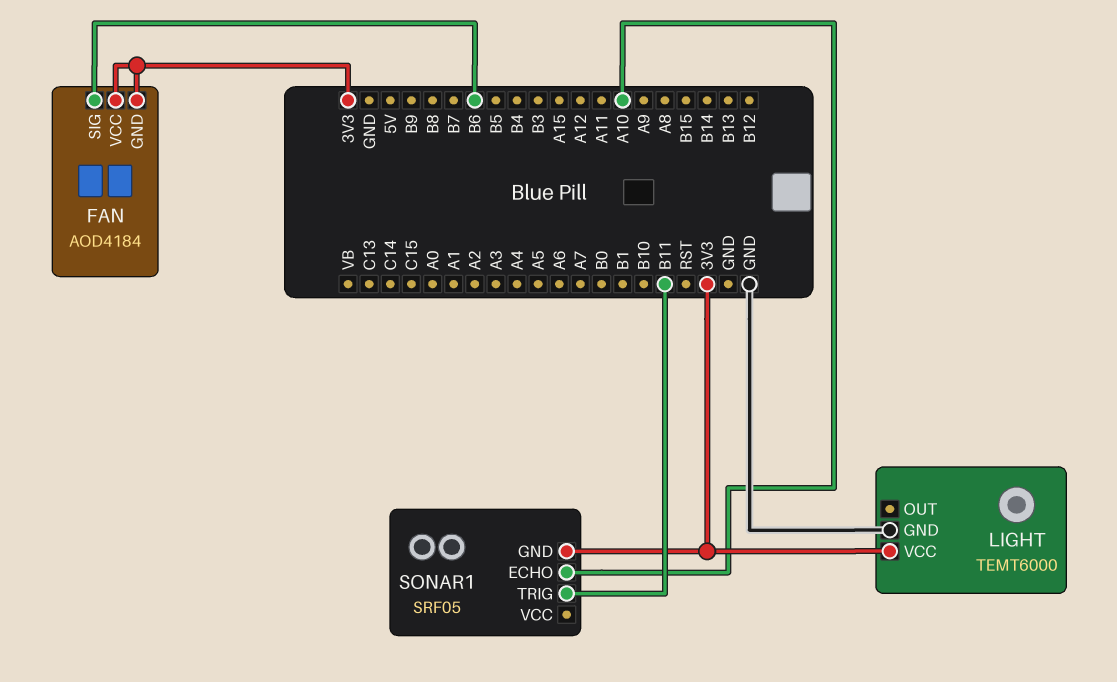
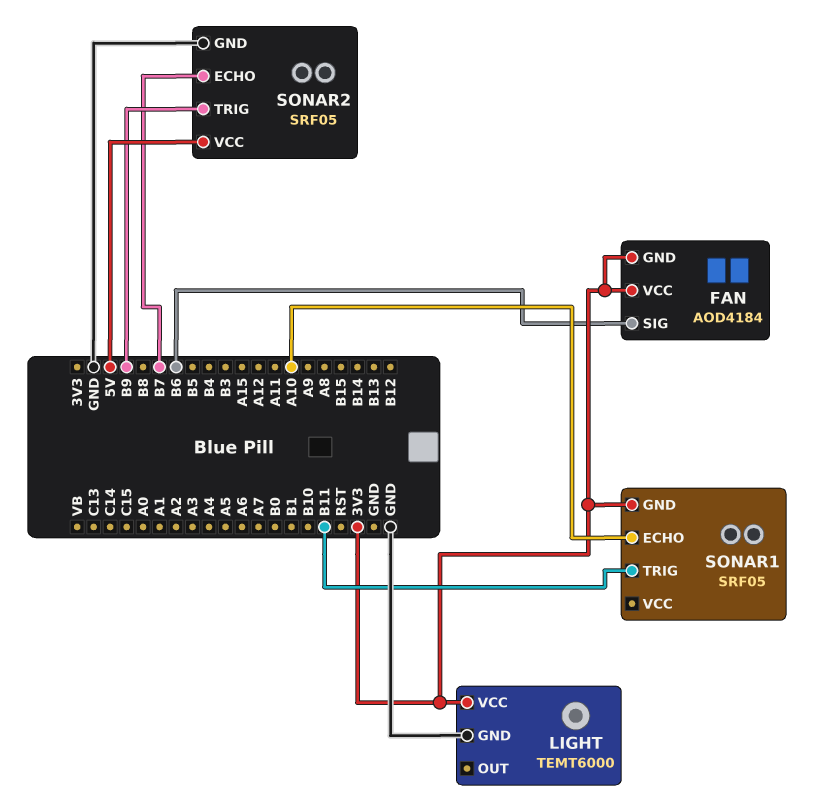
SONAR2: none -> SRF05
SONAR2 pin ECHO: none -> B7
SONAR2 pin GND: none -> GND
SONAR2 pin TRIG: none -> B9
SONAR2 pin VCC: none -> 5V

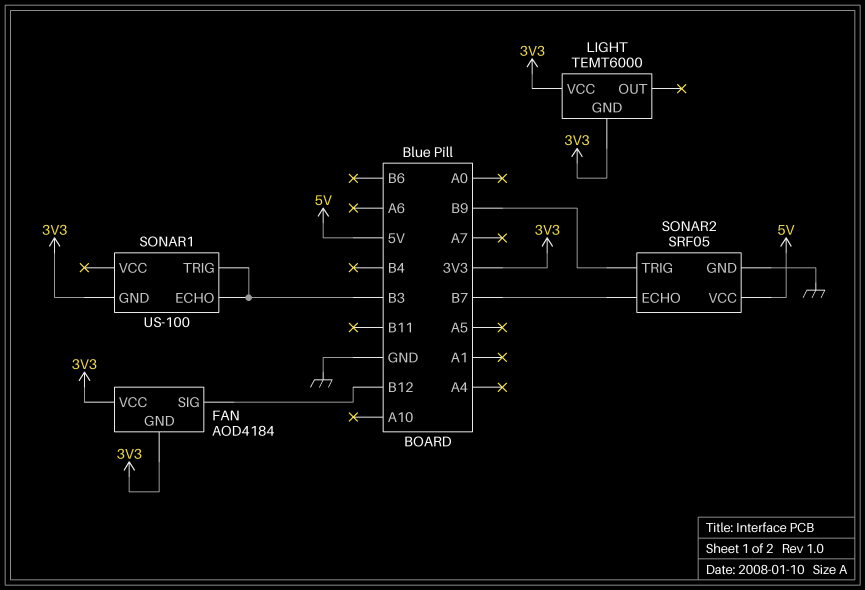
FAN pin SIG: B6 -> B12
LIGHT pin GND: GND -> 3V3
SONAR1: SRF05 -> US-100
SONAR1 pin ECHO: A10 -> B3
SONAR1 pin TRIG: B11 -> B3

